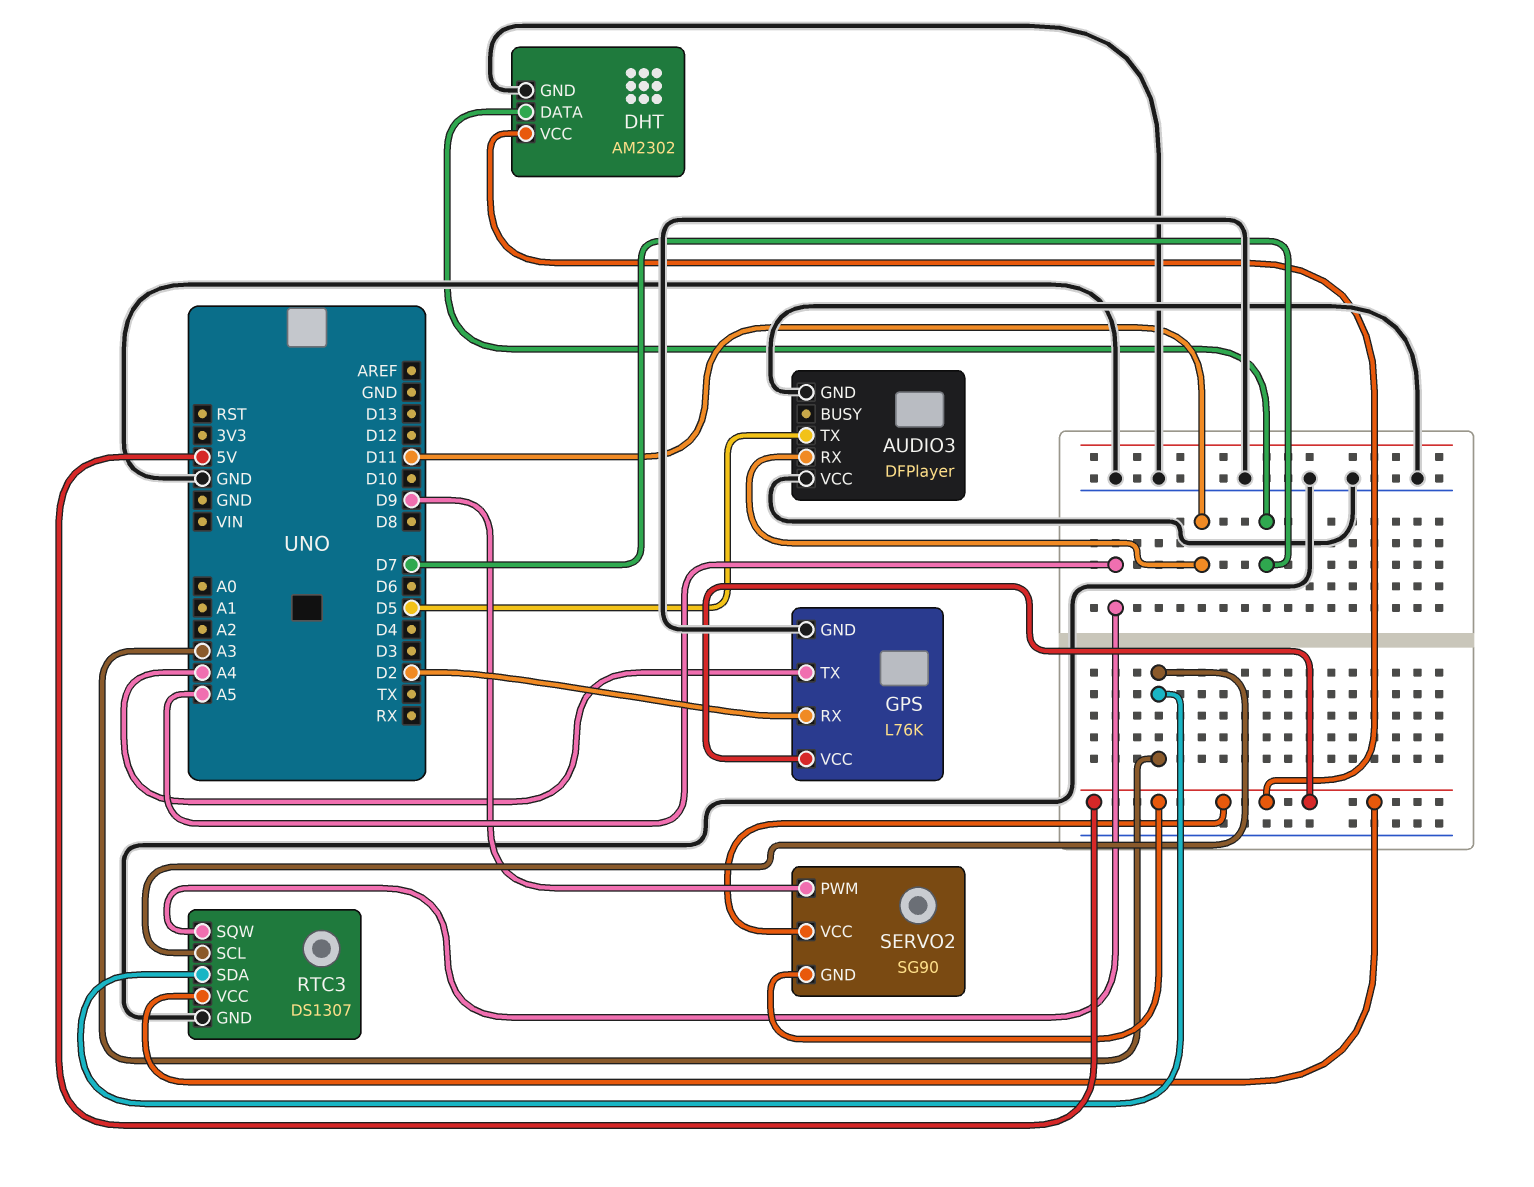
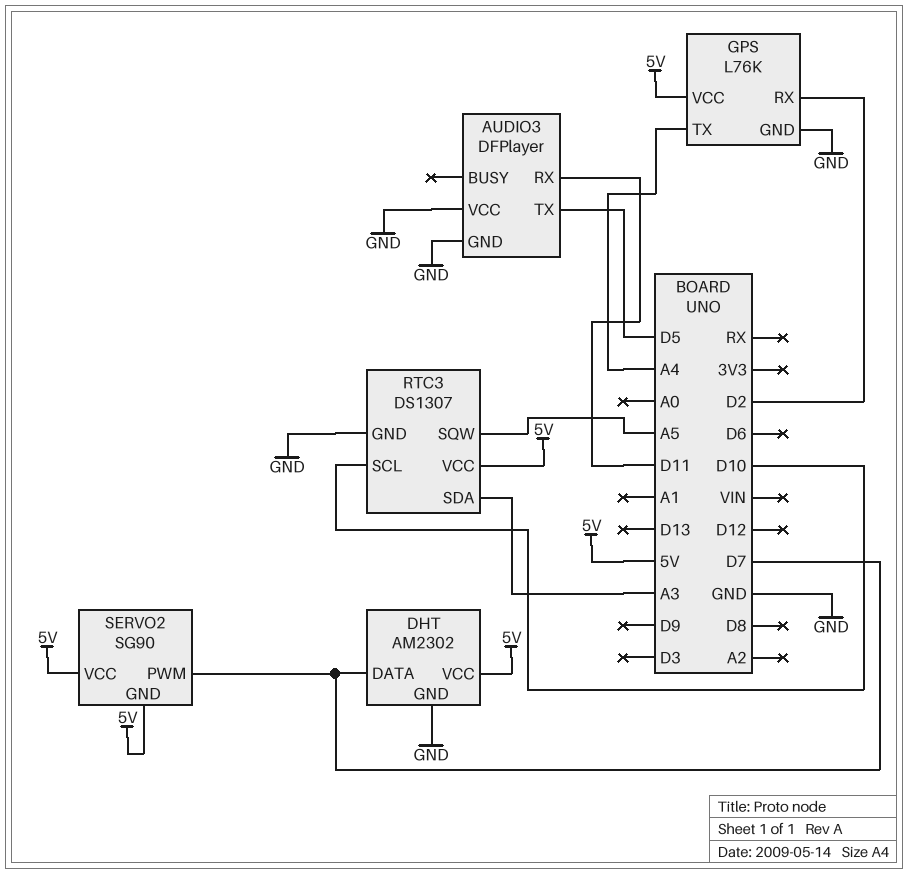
RTC3 pin SCL: A3 -> D10
SERVO2 pin PWM: D9 -> D7

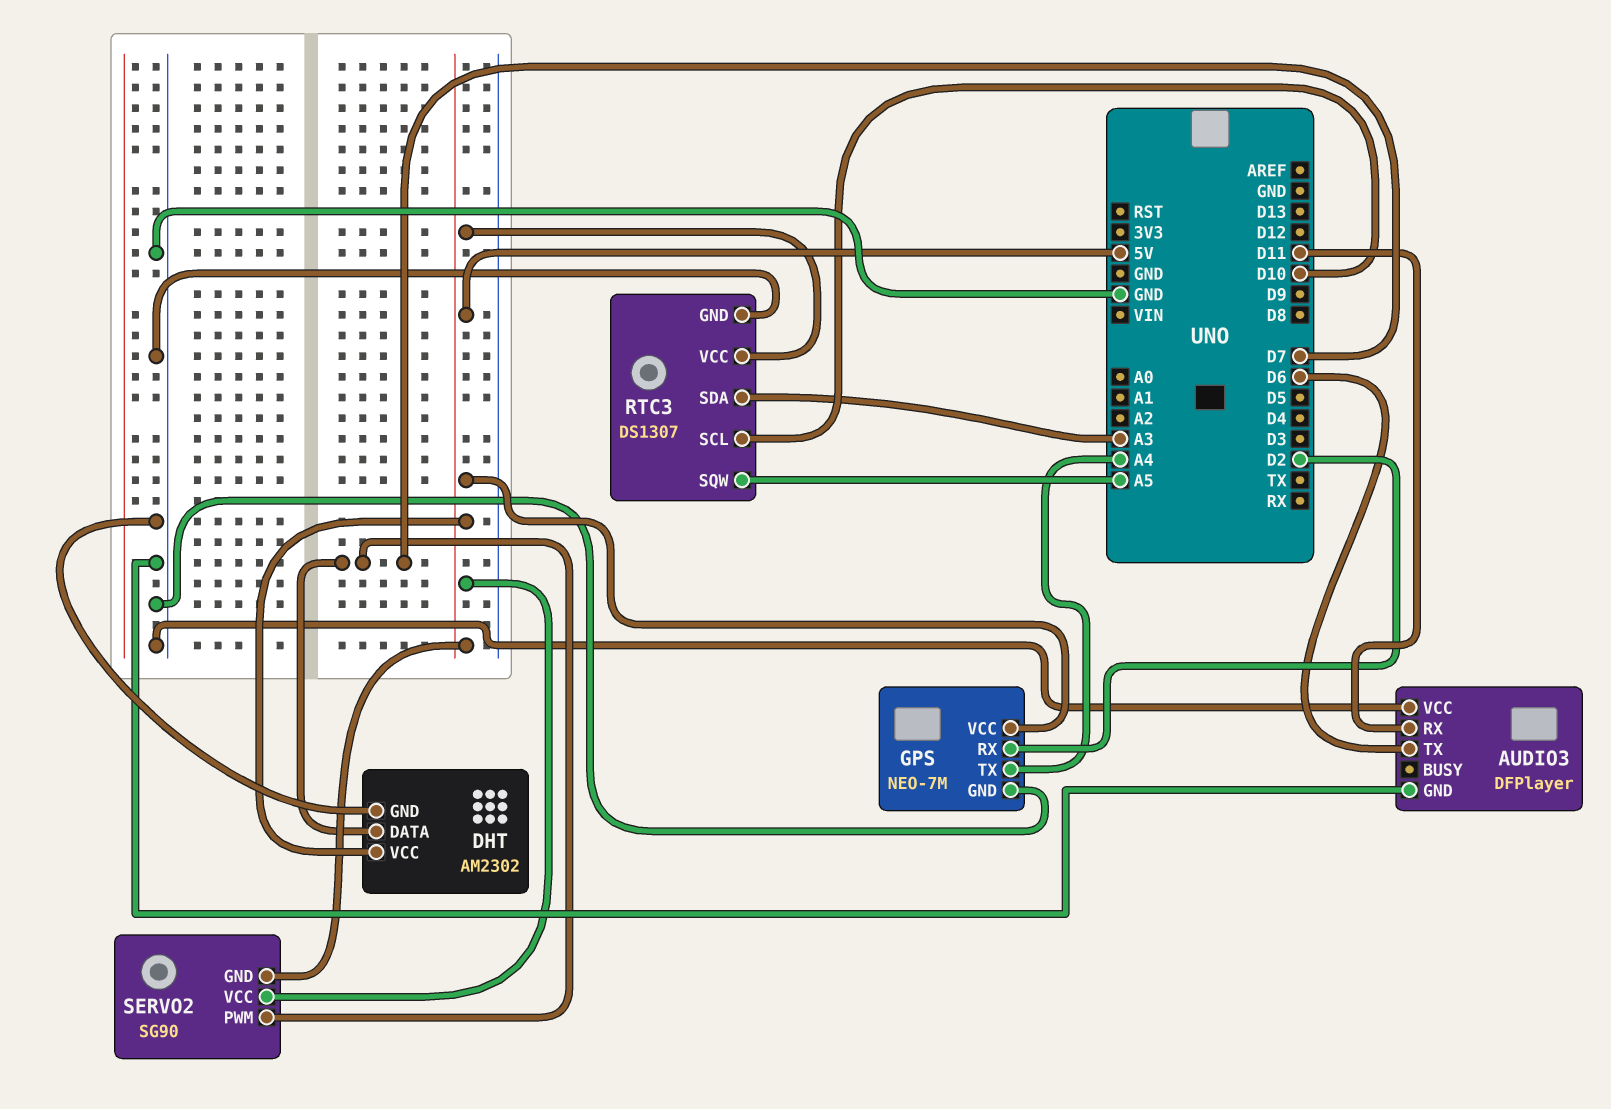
AUDIO3 pin TX: D5 -> D6
GPS: L76K -> NEO-7M

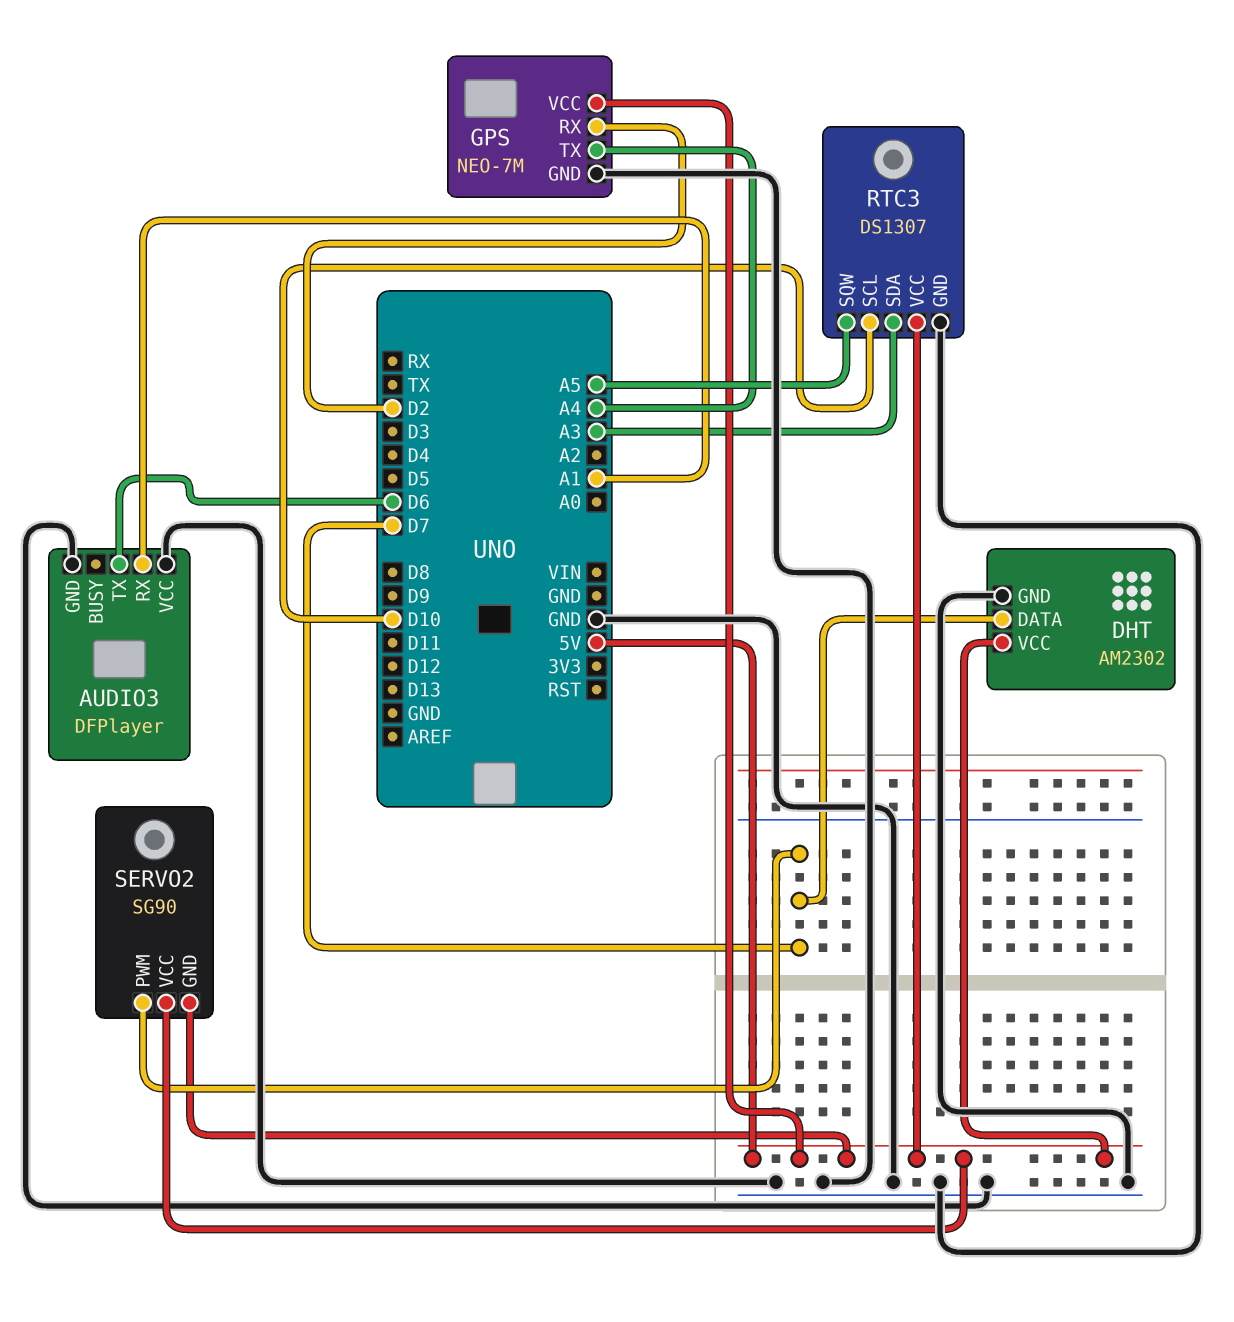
AUDIO3 pin RX: D11 -> A1

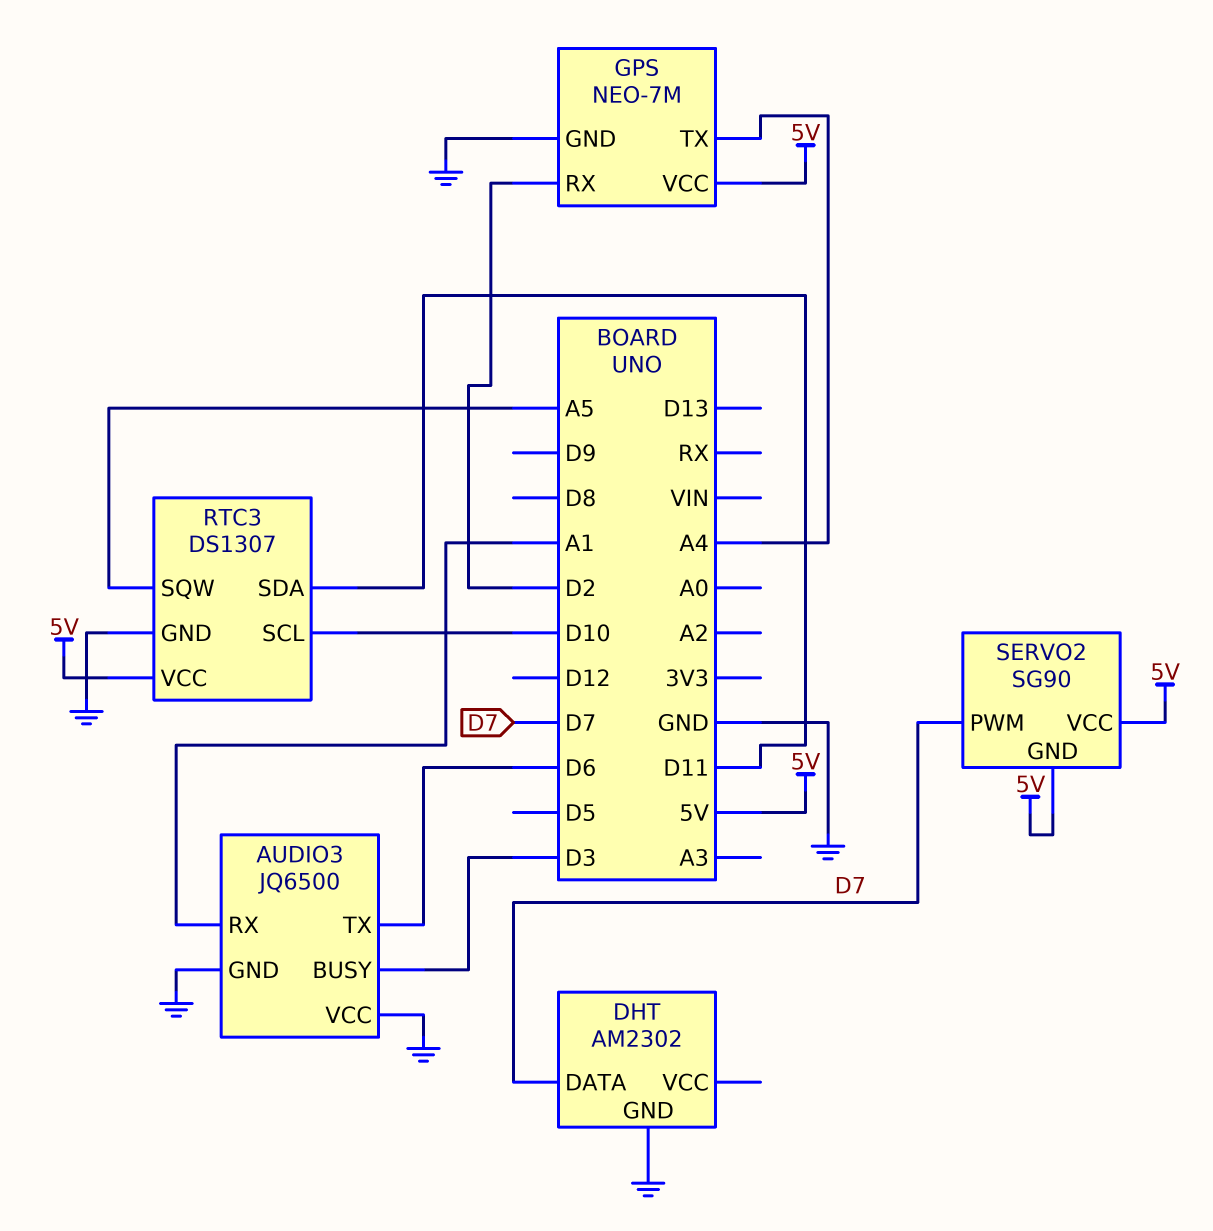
AUDIO3: DFPlayer -> JQ6500
AUDIO3 pin BUSY: none -> D3
DHT pin VCC: 5V -> none
RTC3 pin SDA: A3 -> D11

